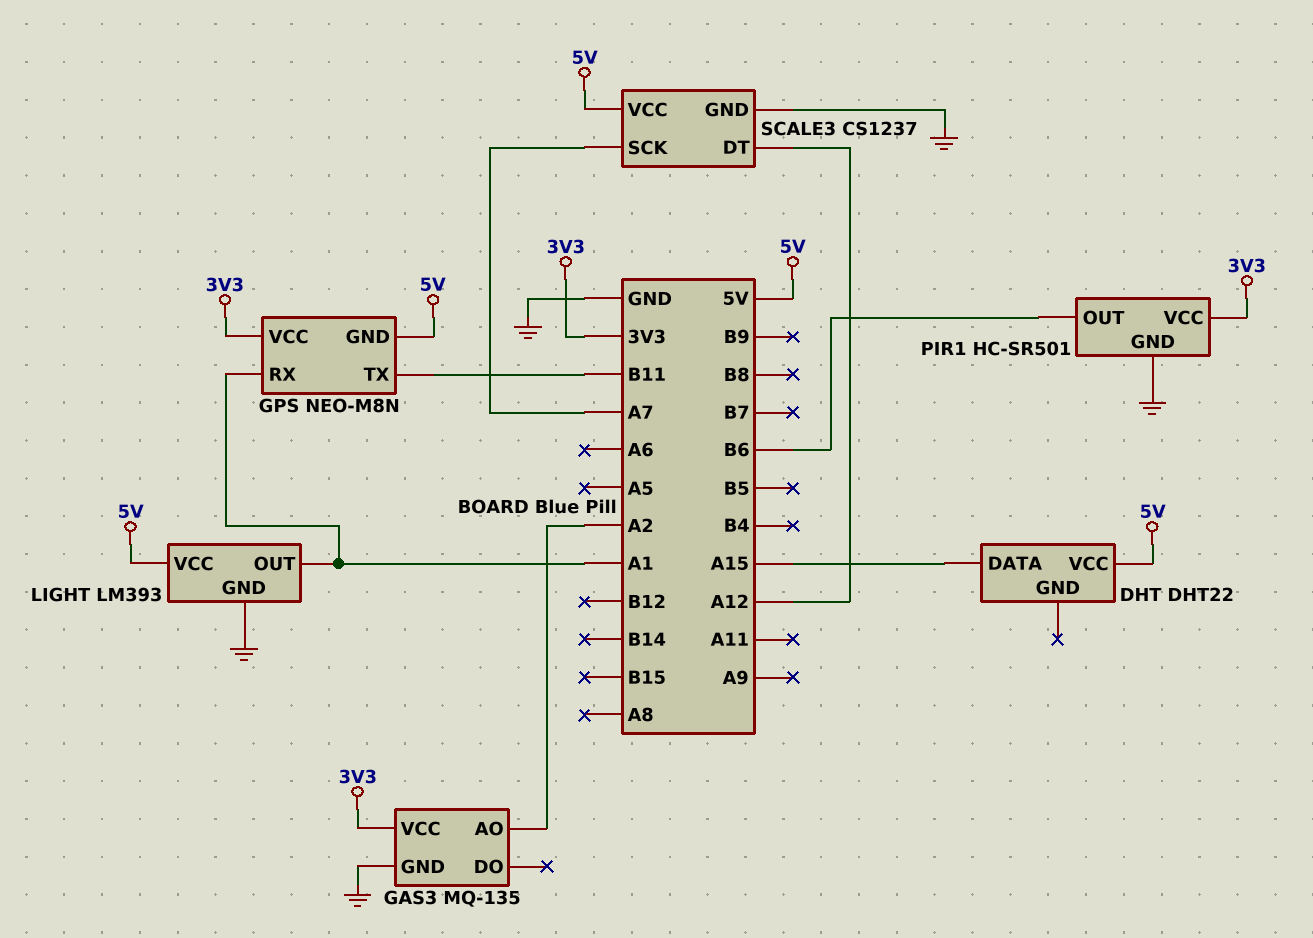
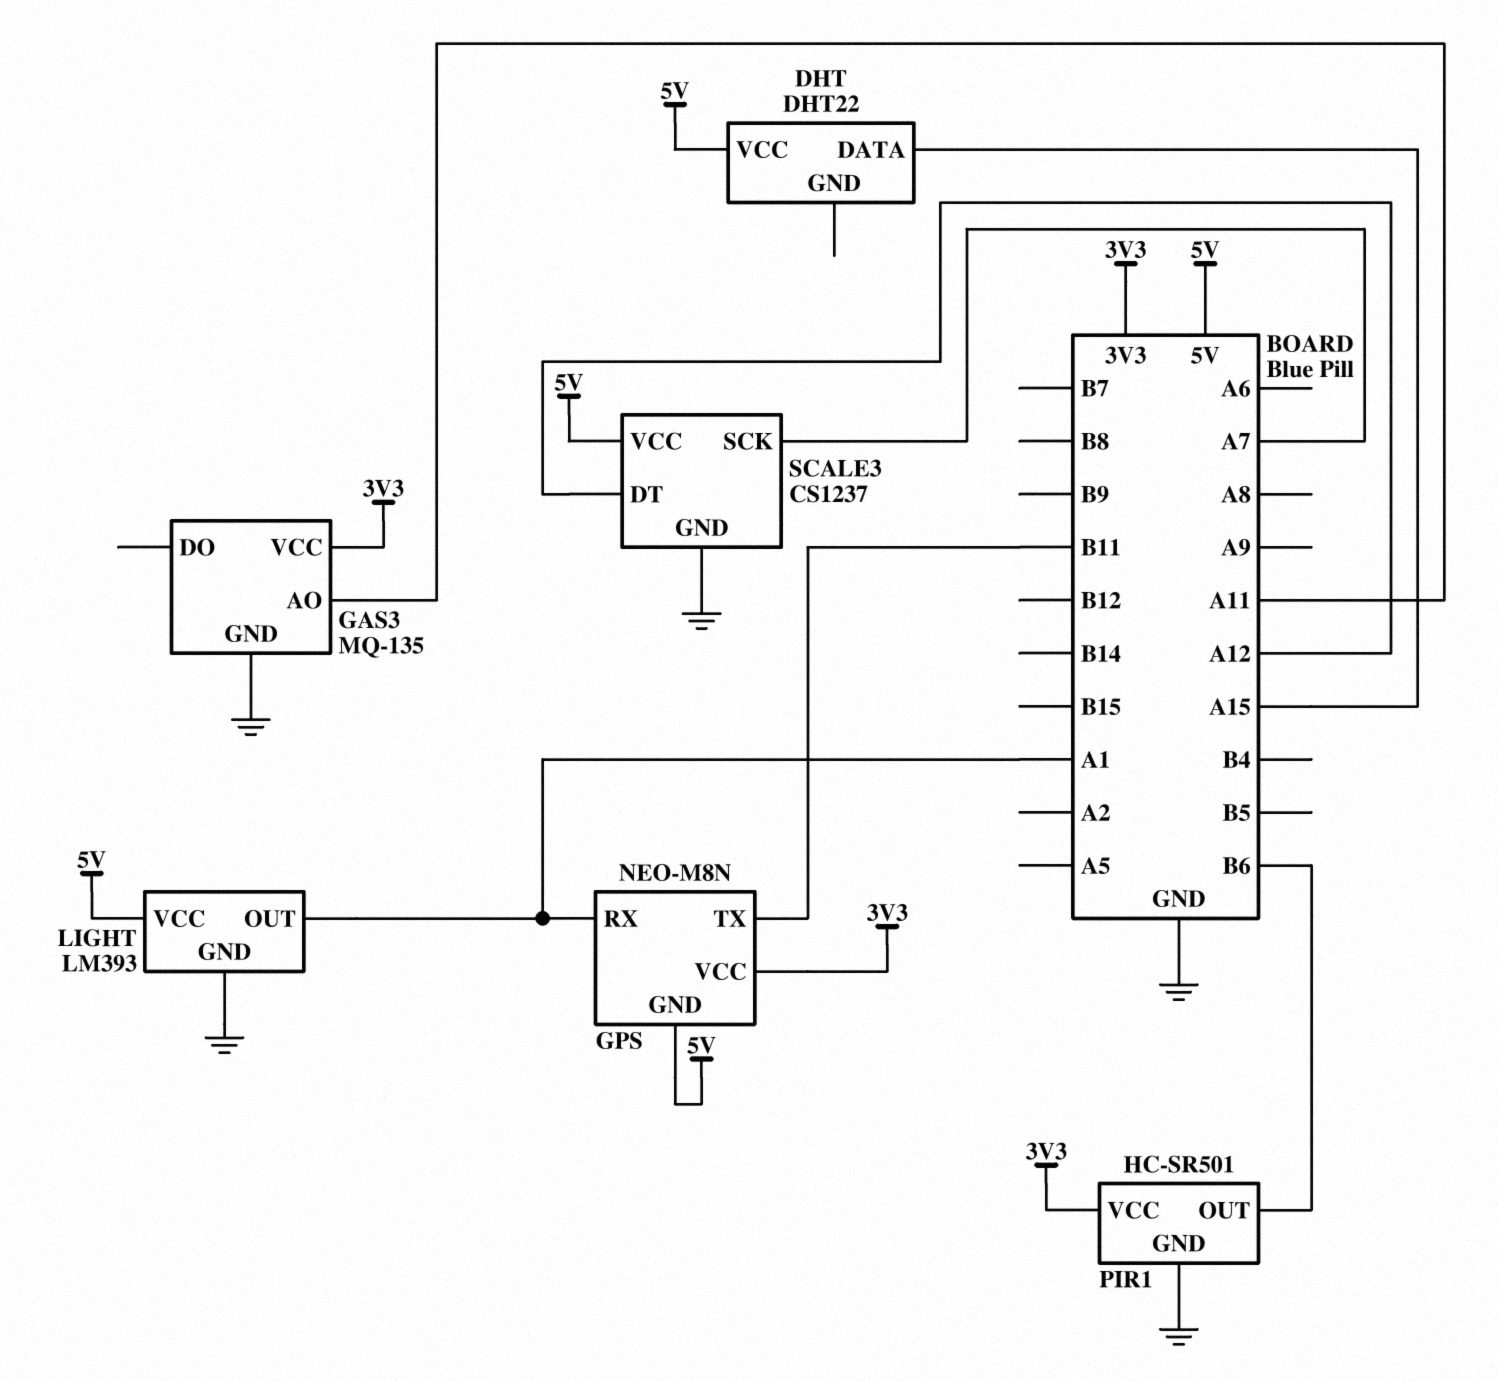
GAS3 pin AO: A2 -> A11

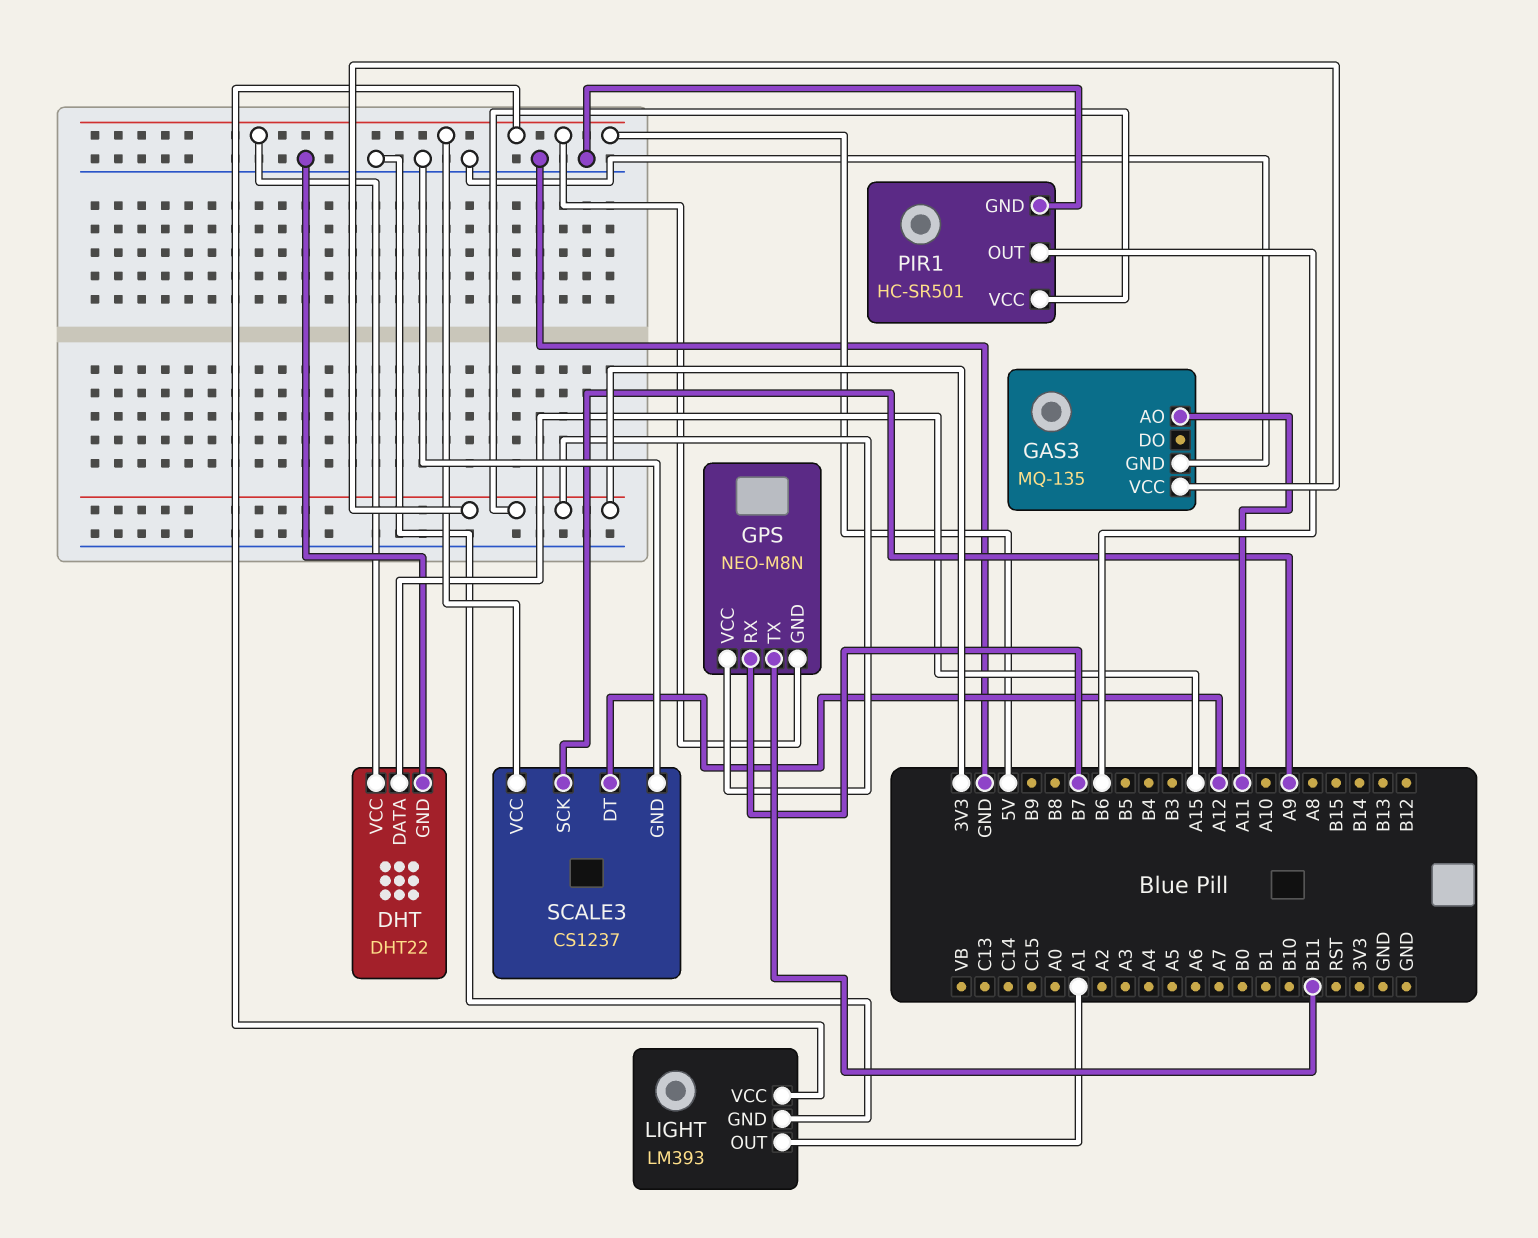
DHT pin GND: none -> GND
GPS pin RX: A1 -> B7
SCALE3 pin SCK: A7 -> A9

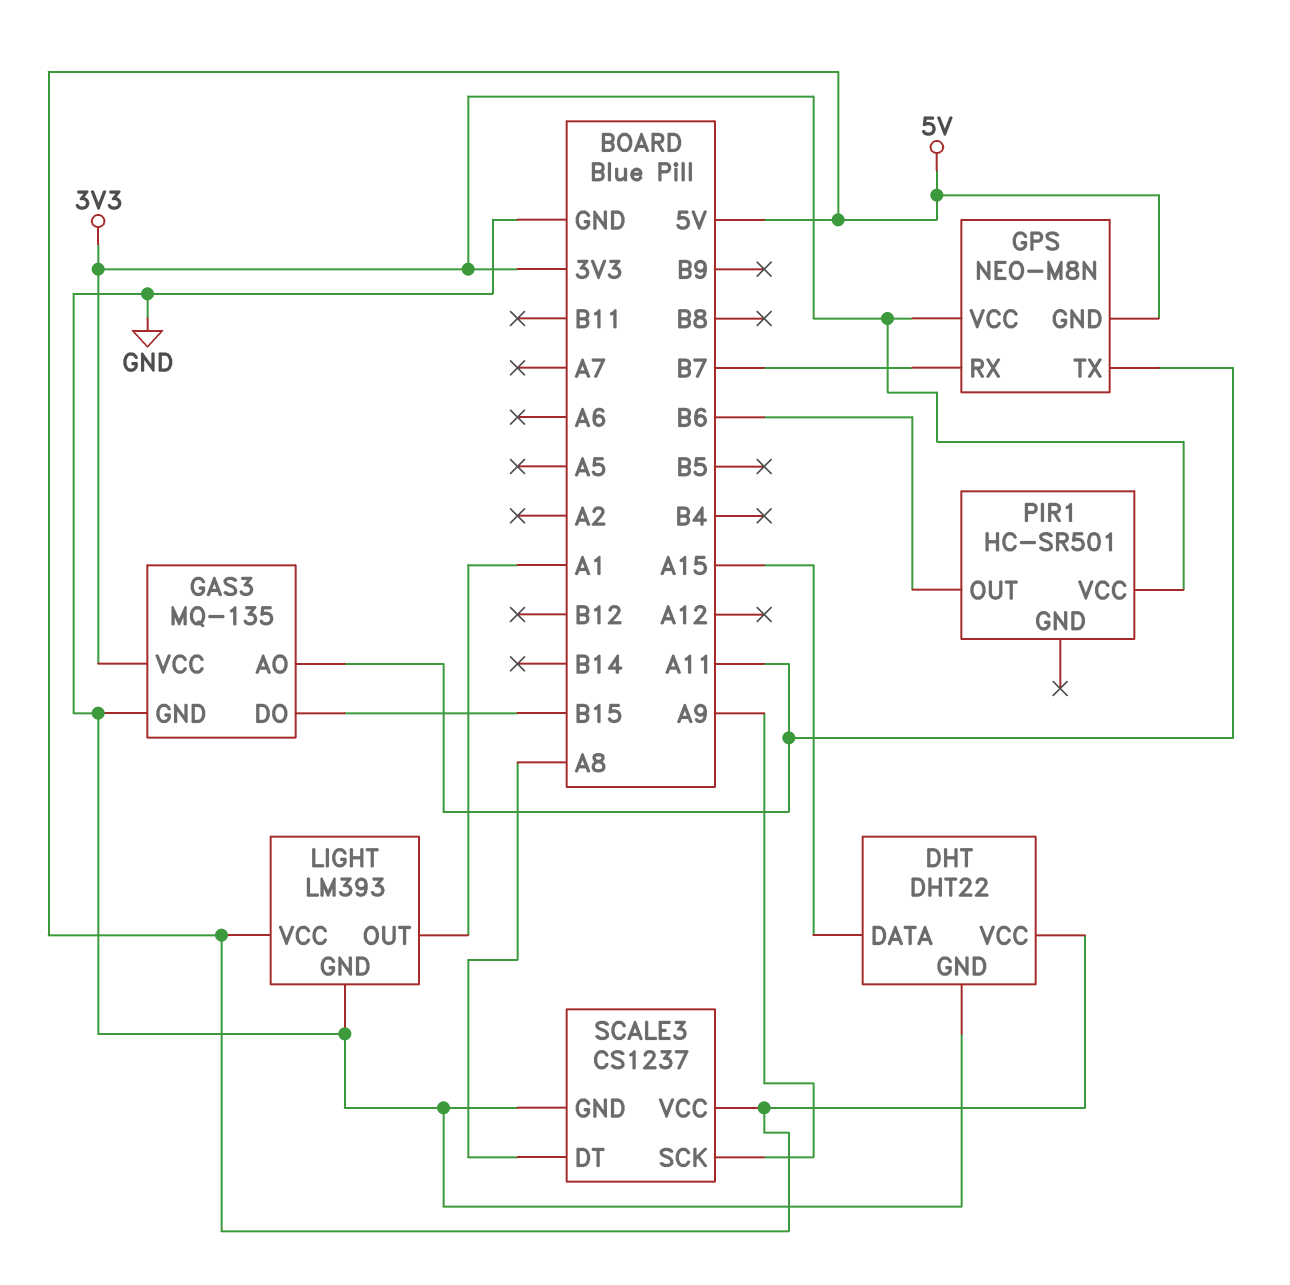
GAS3 pin DO: none -> B15
GPS pin TX: B11 -> A11
PIR1 pin GND: GND -> none
SCALE3 pin DT: A12 -> A8

